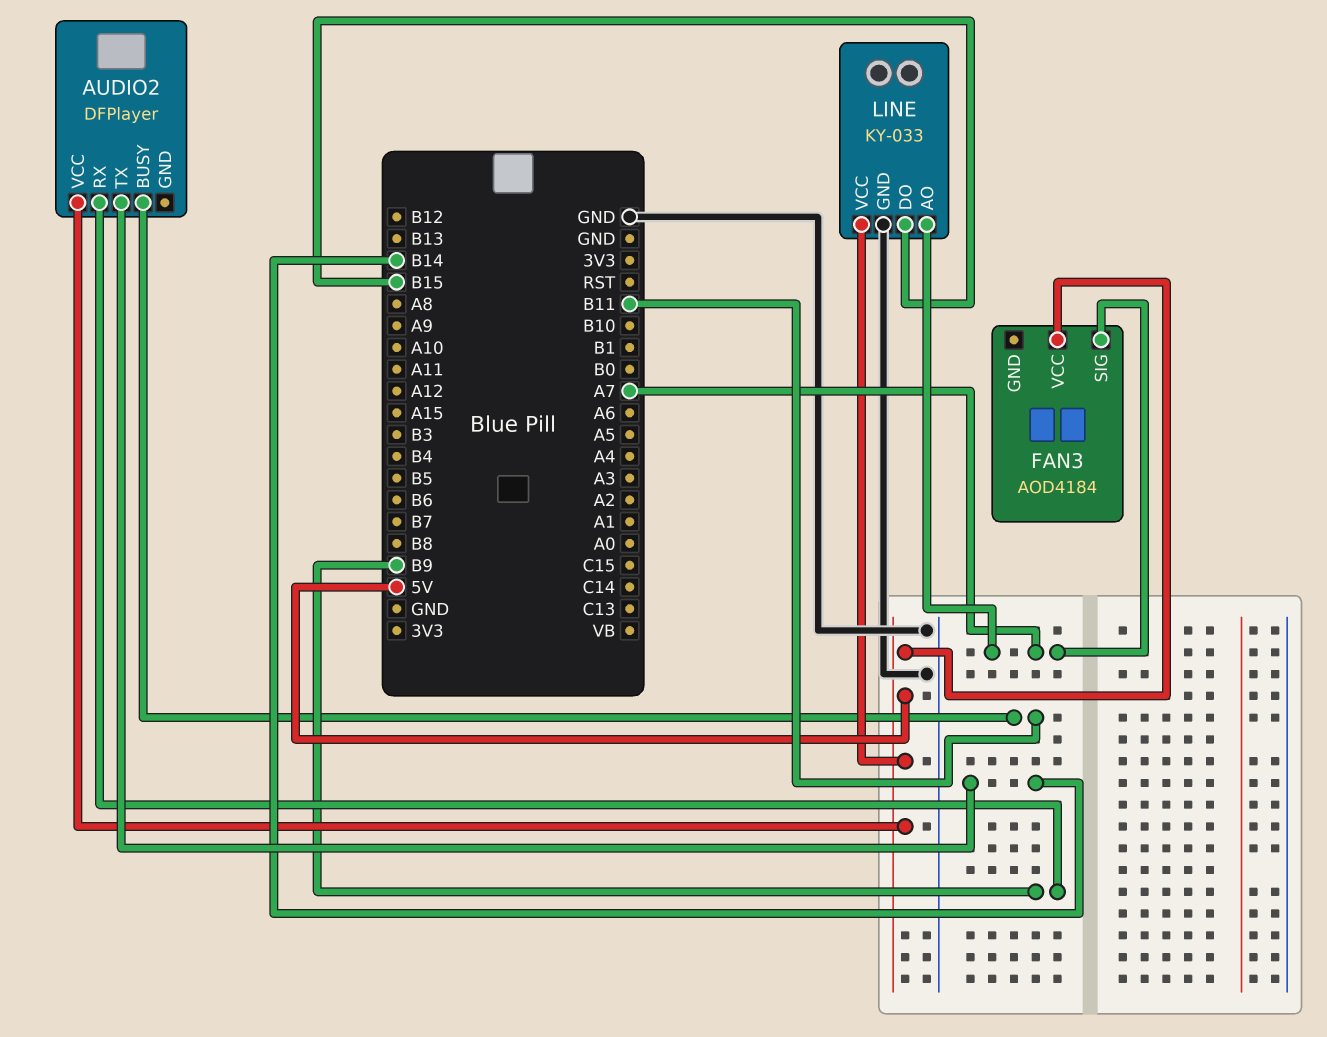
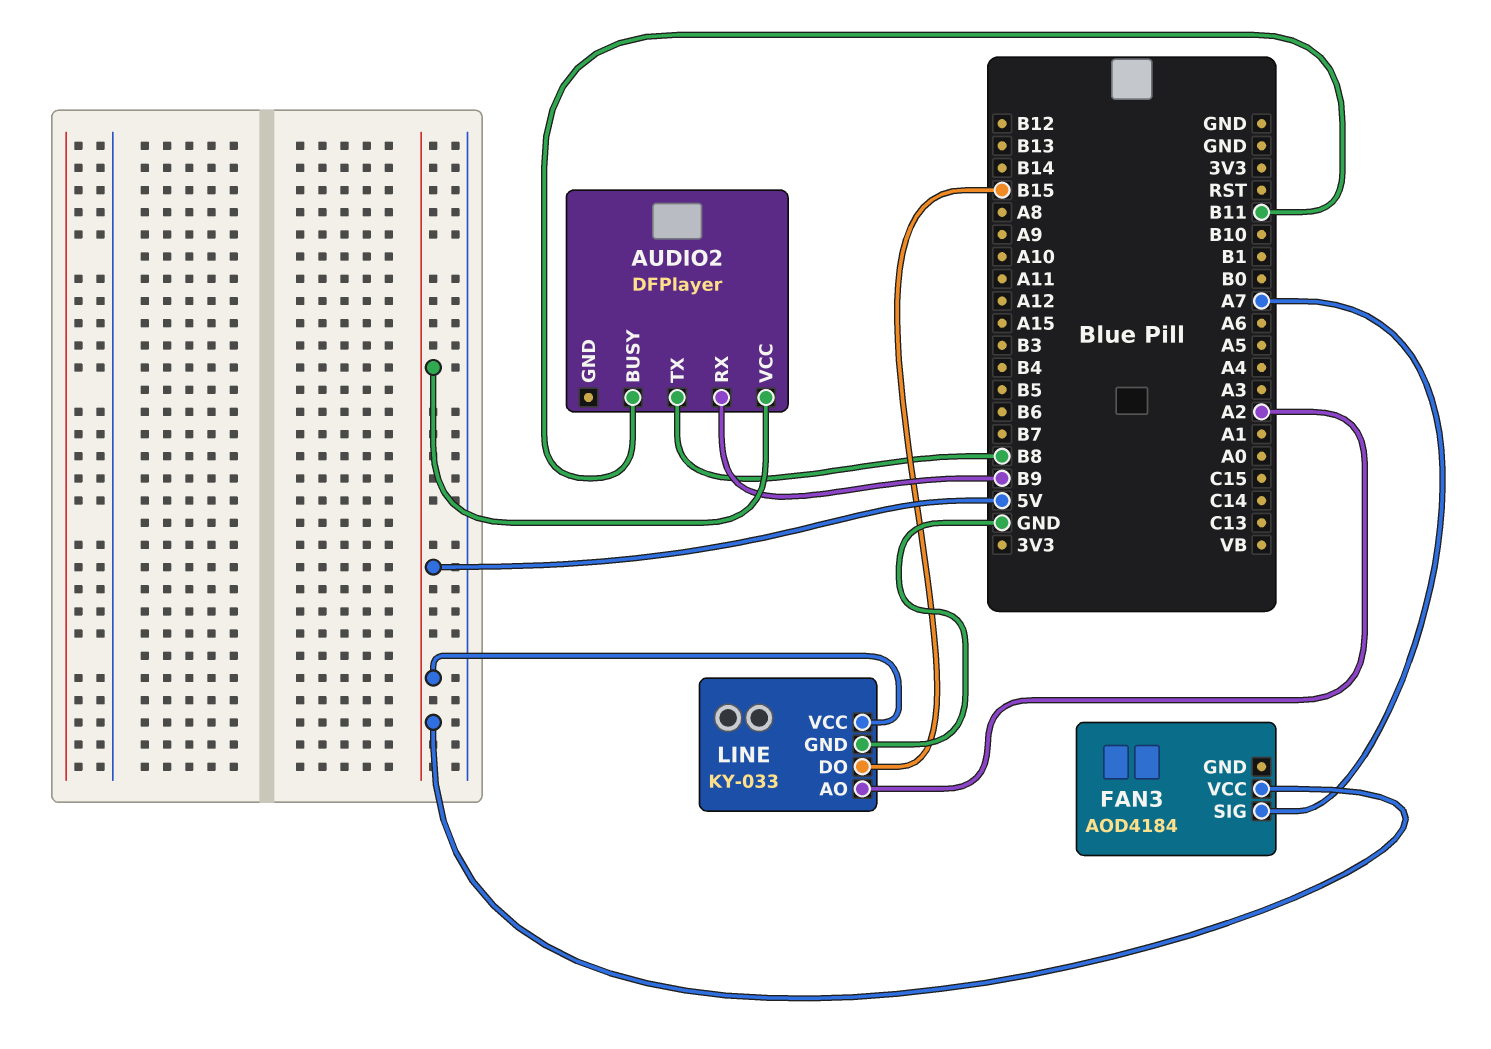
AUDIO2 pin TX: B14 -> B8
LINE pin AO: A7 -> A2

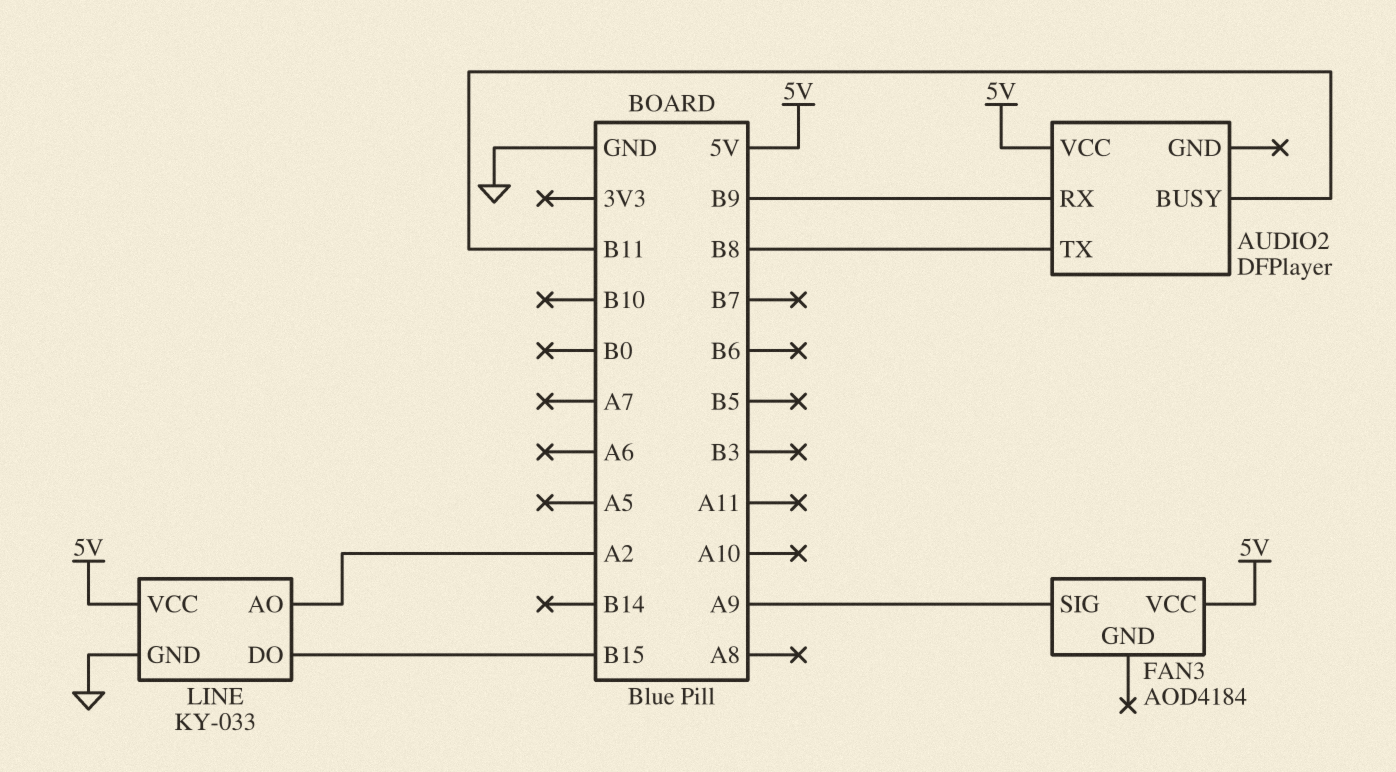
FAN3 pin SIG: A7 -> A9

